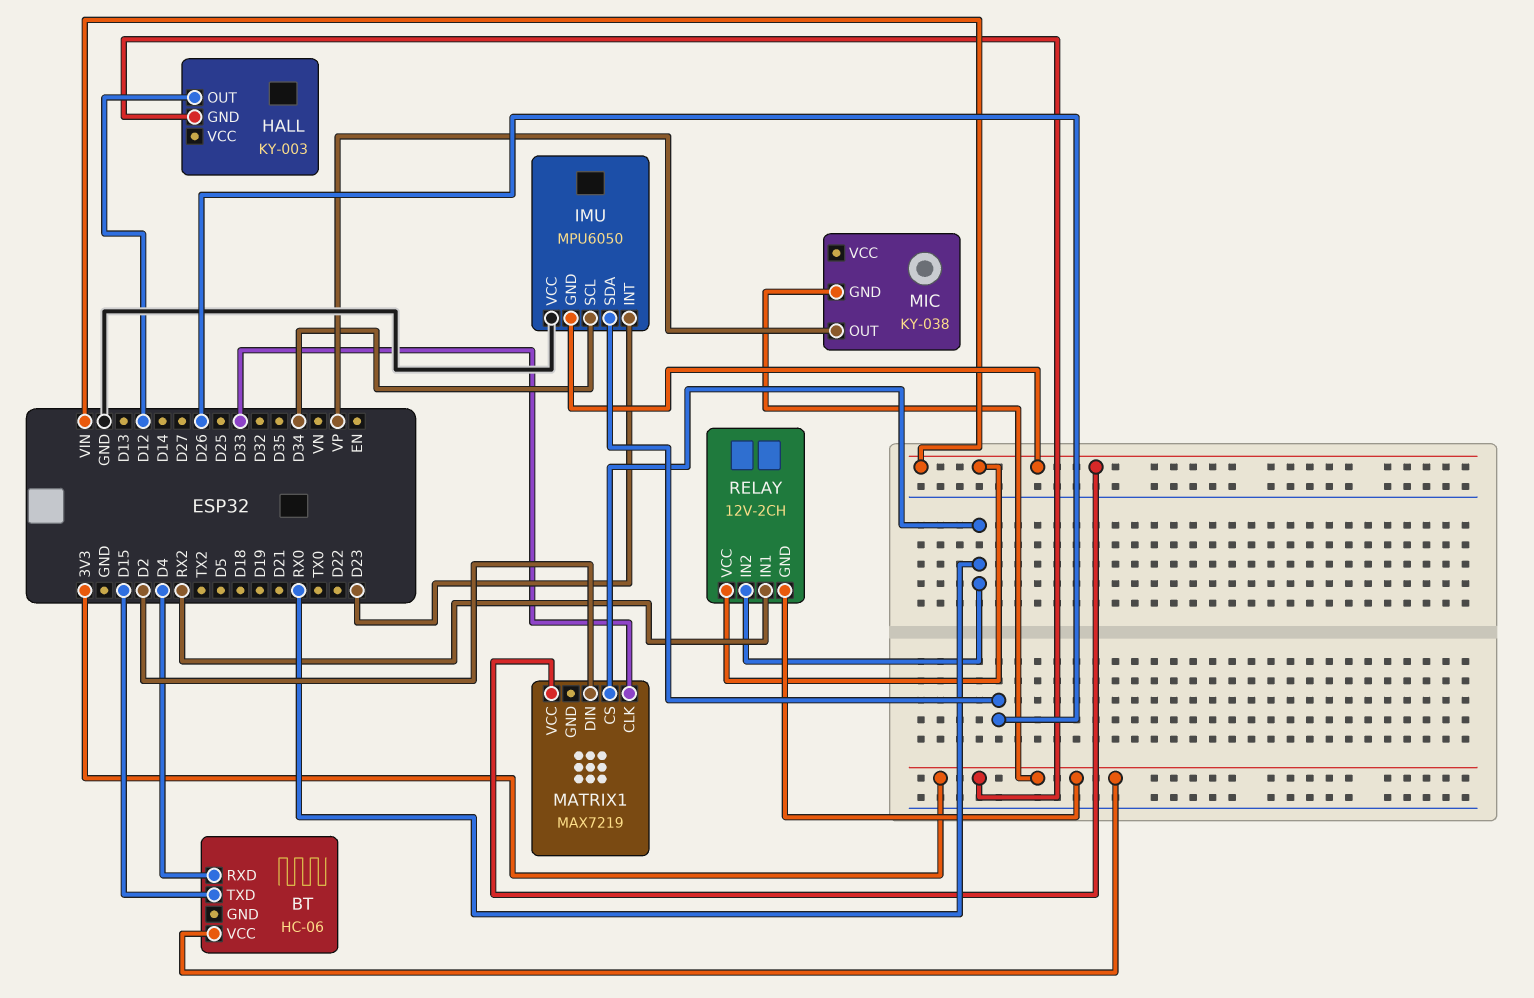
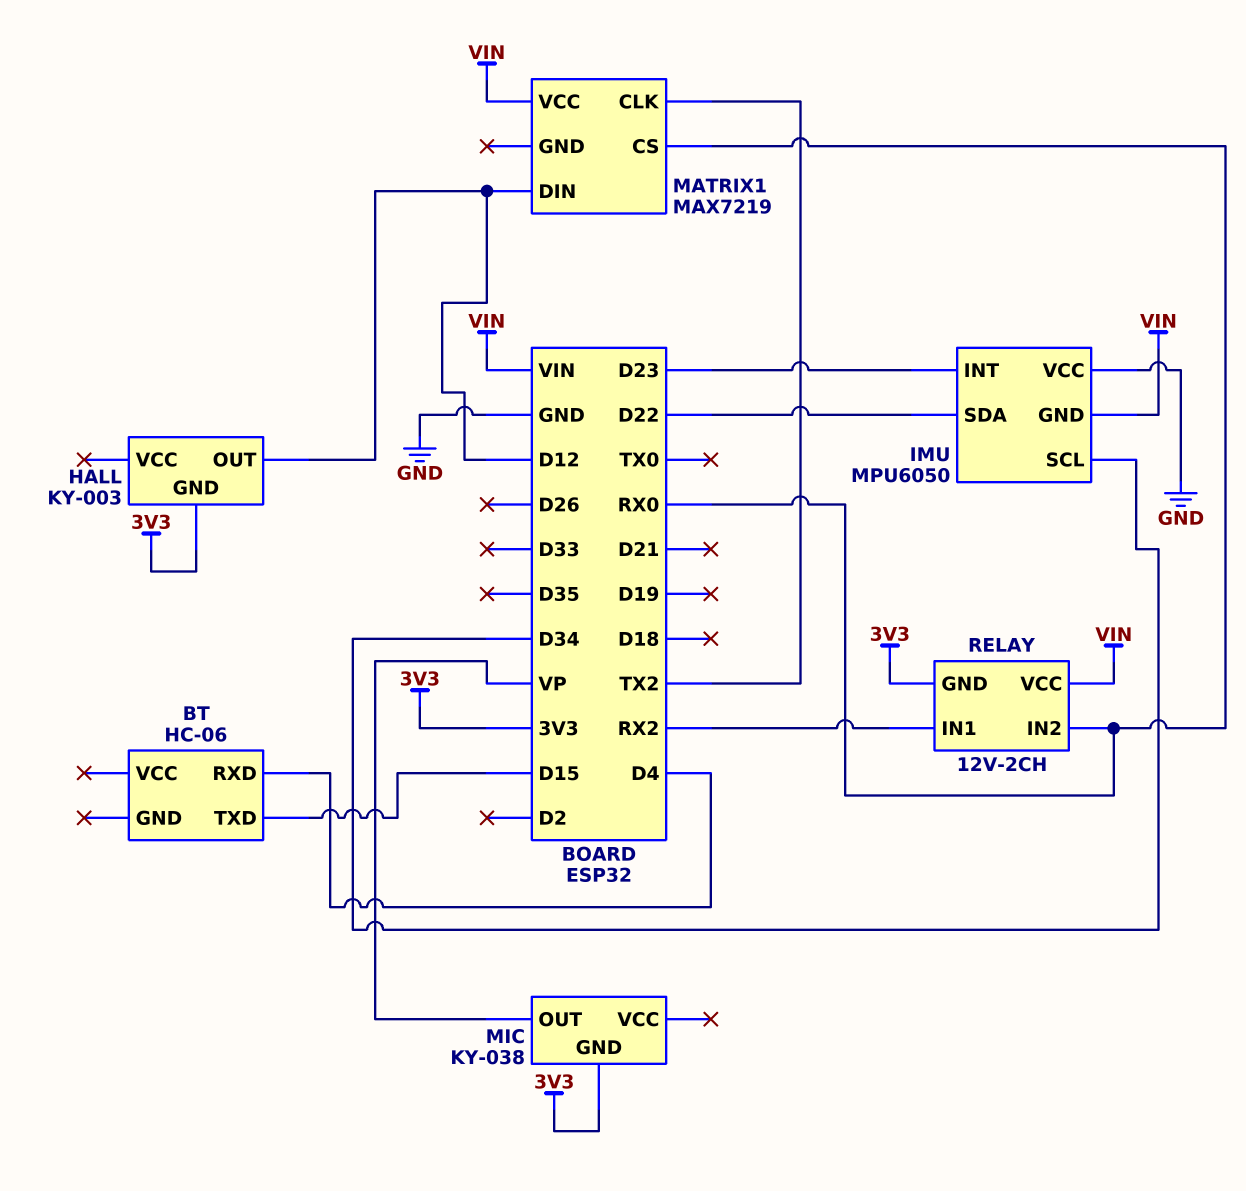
BT pin VCC: 3V3 -> none
IMU pin SDA: D26 -> D22
MATRIX1 pin CLK: D33 -> TX2
MATRIX1 pin DIN: D2 -> D12

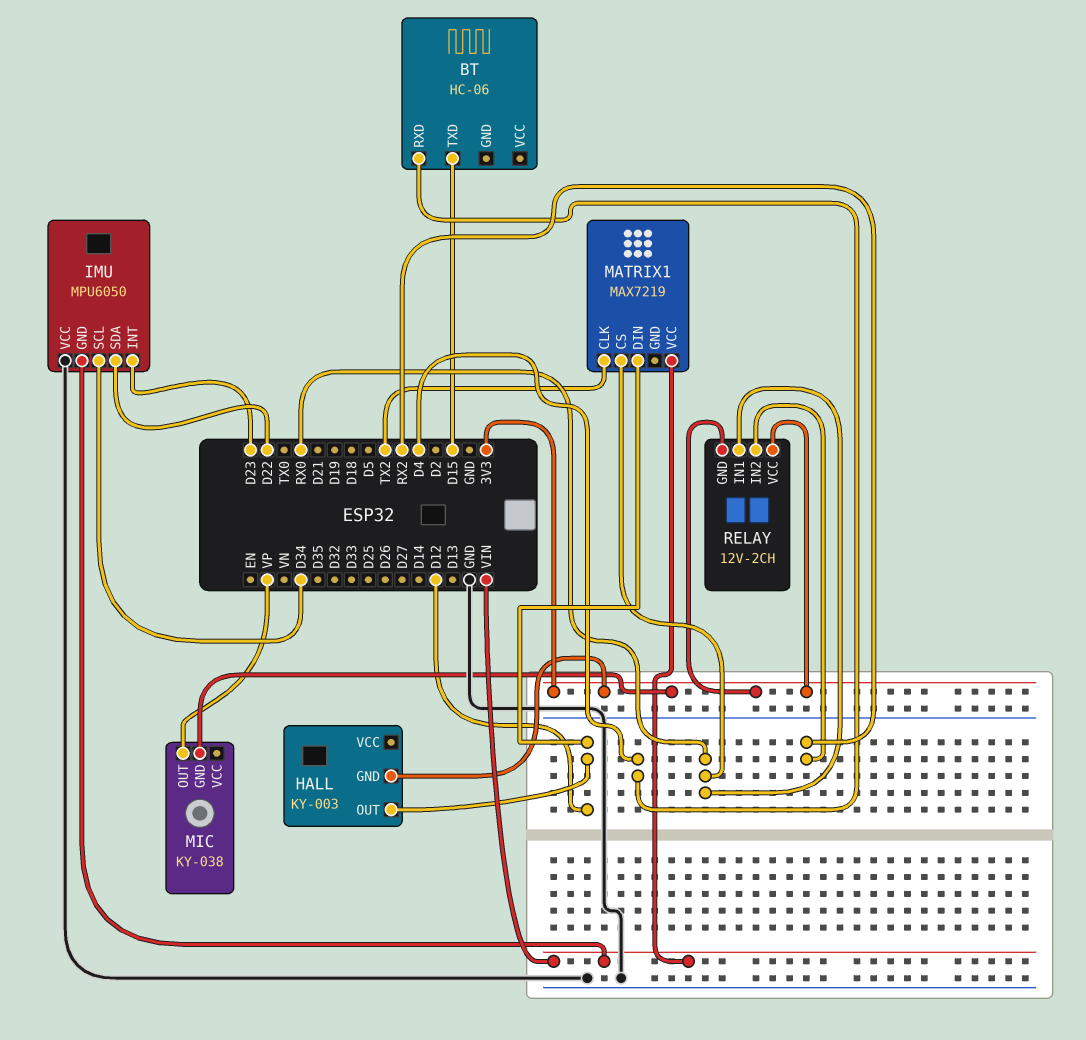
RELAY pin IN1: RX2 -> RX0
RELAY pin IN2: RX0 -> RX2
RELAY pin VCC: VIN -> 3V3

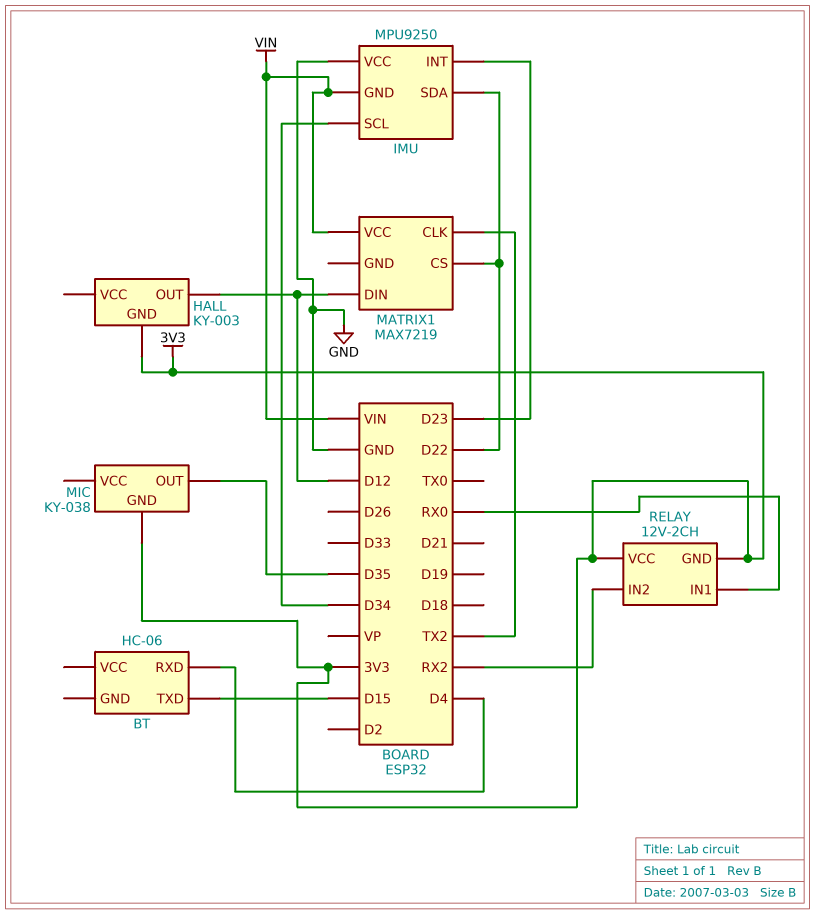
IMU: MPU6050 -> MPU9250
MATRIX1 pin CS: RX0 -> D22
MIC pin OUT: VP -> D35

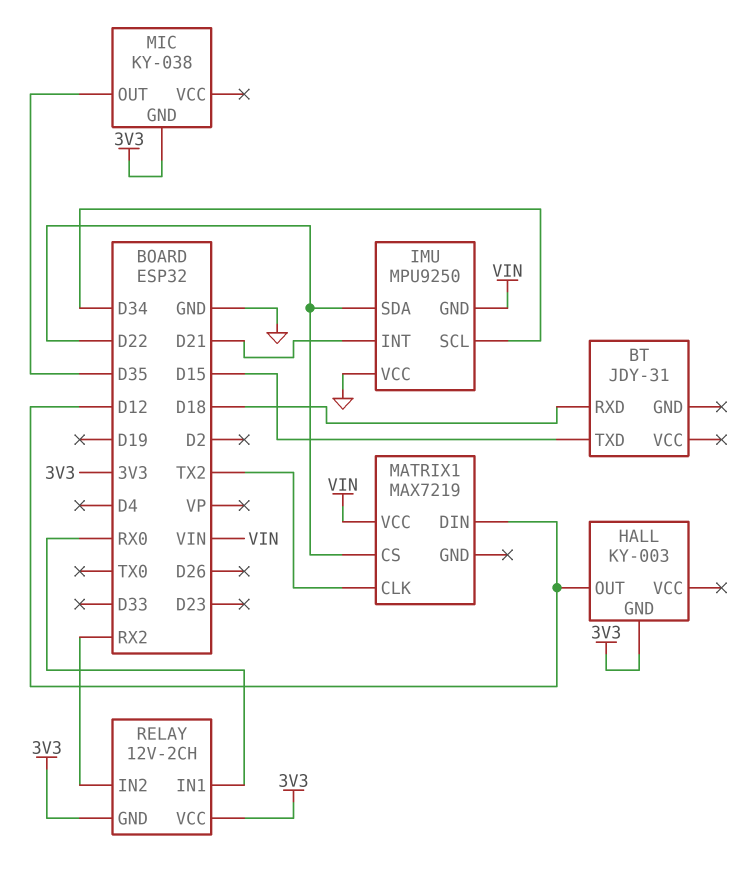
BT: HC-06 -> JDY-31
BT pin RXD: D4 -> D18
IMU pin INT: D23 -> D21

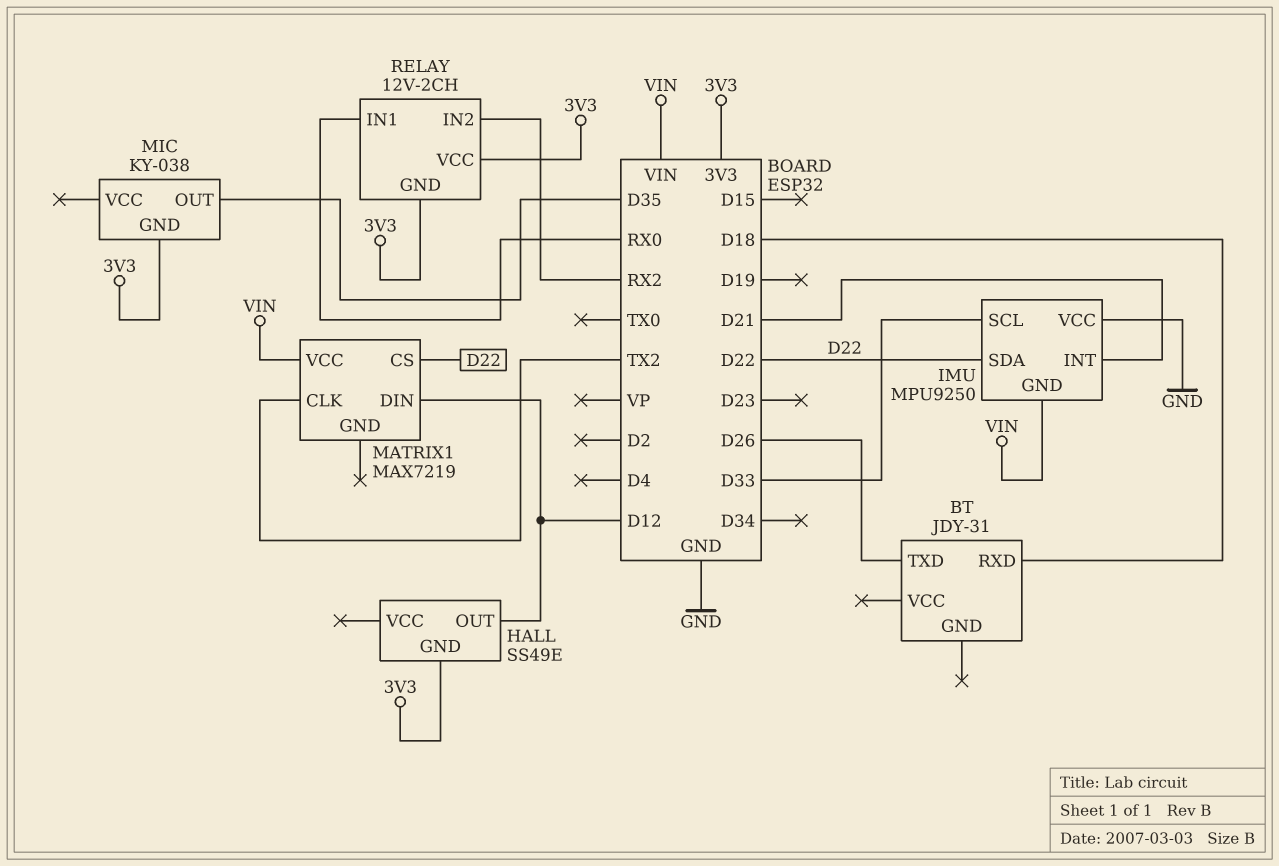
BT pin TXD: D15 -> D26
HALL: KY-003 -> SS49E
IMU pin SCL: D34 -> D33

